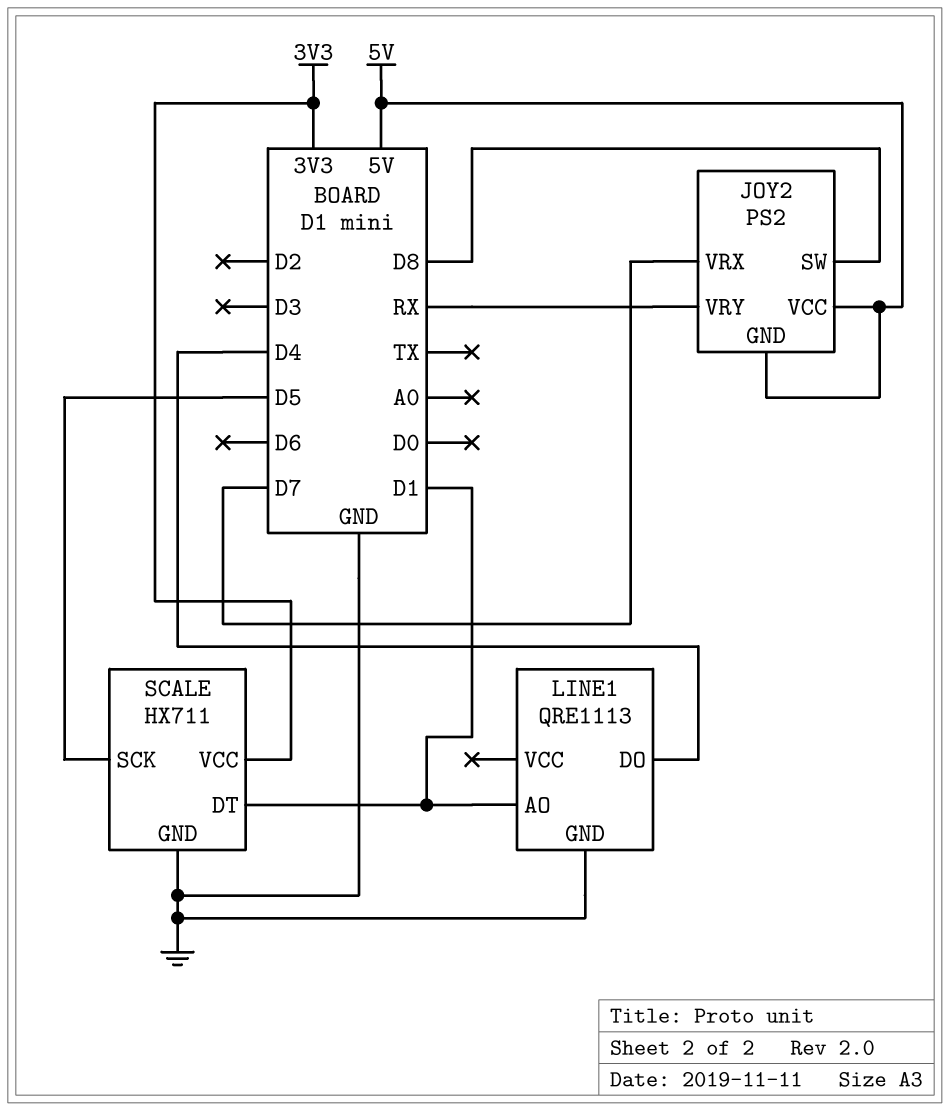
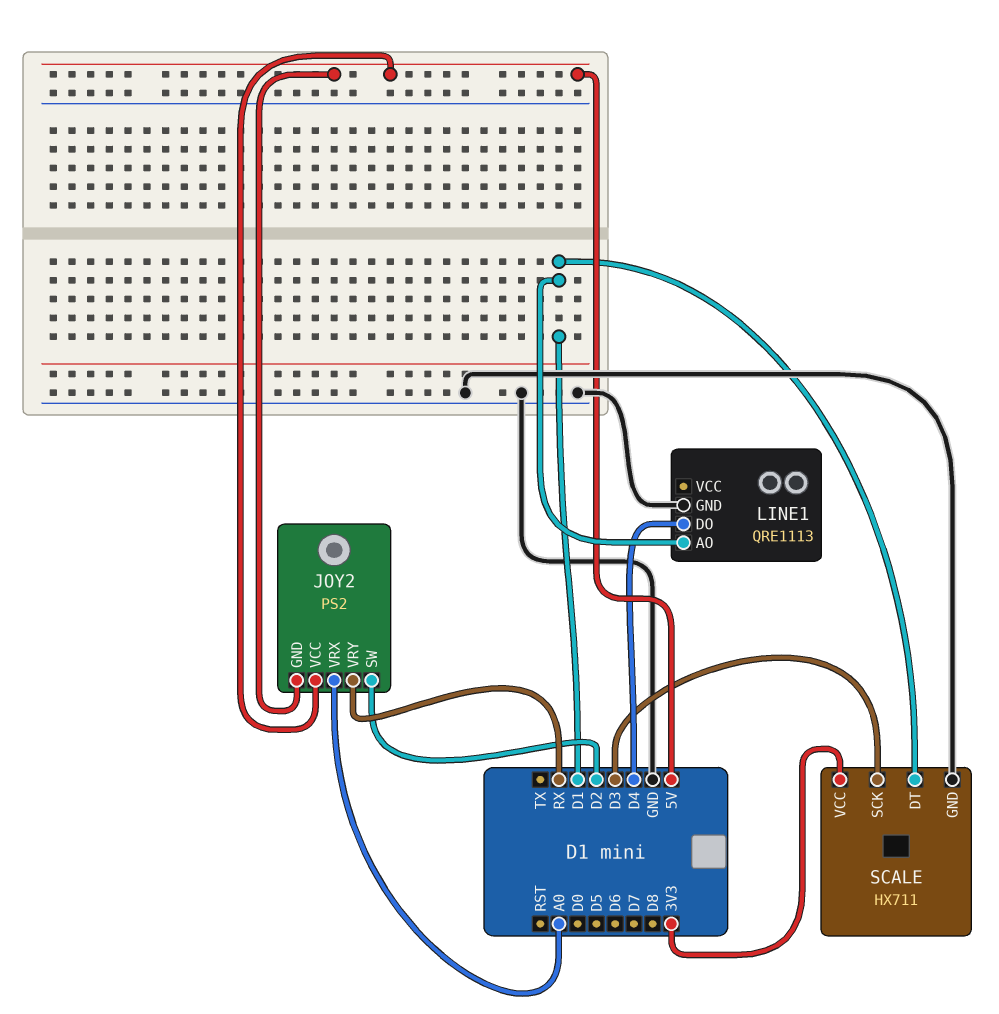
JOY2 pin SW: D8 -> D2
JOY2 pin VRX: D7 -> A0
SCALE pin SCK: D5 -> D3

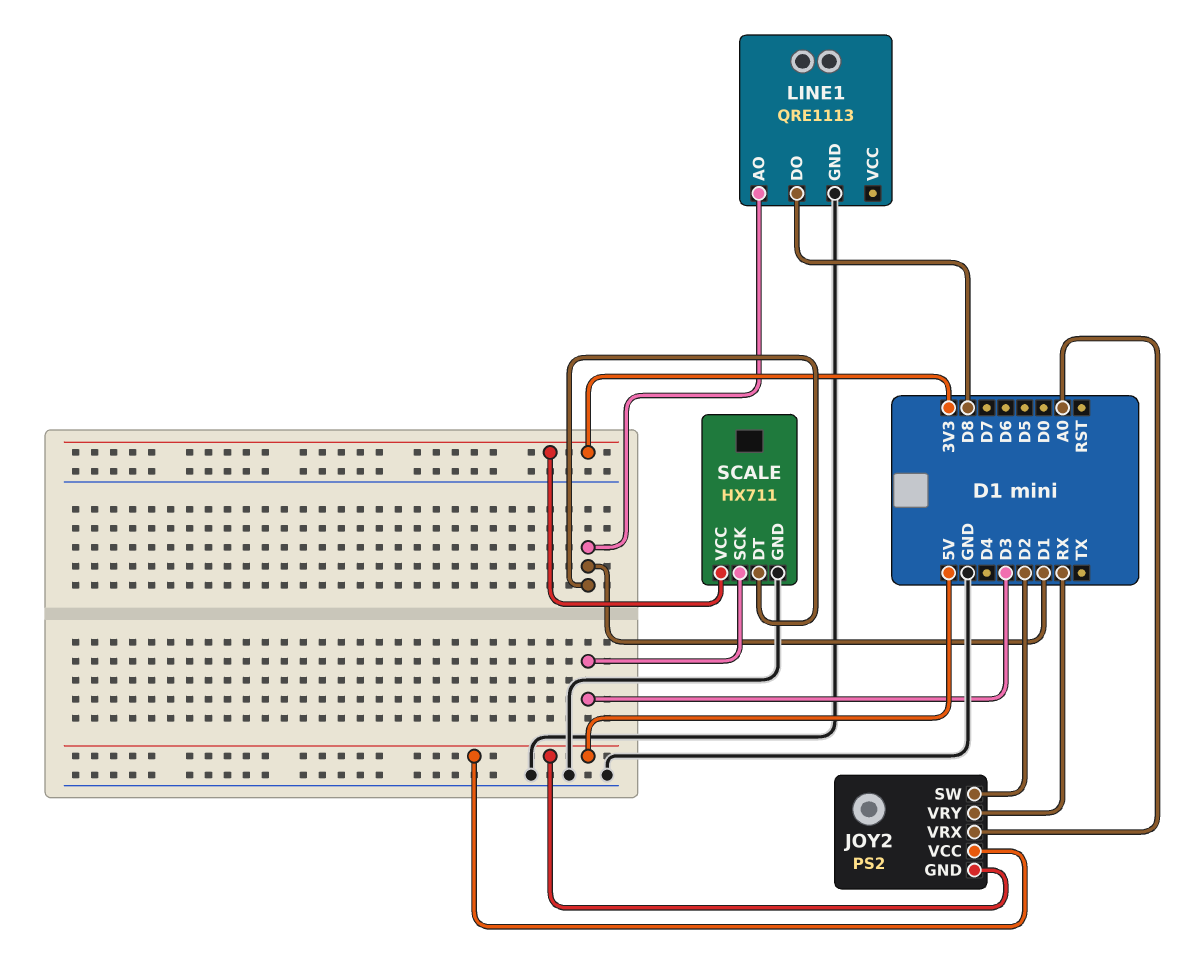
LINE1 pin DO: D4 -> D8

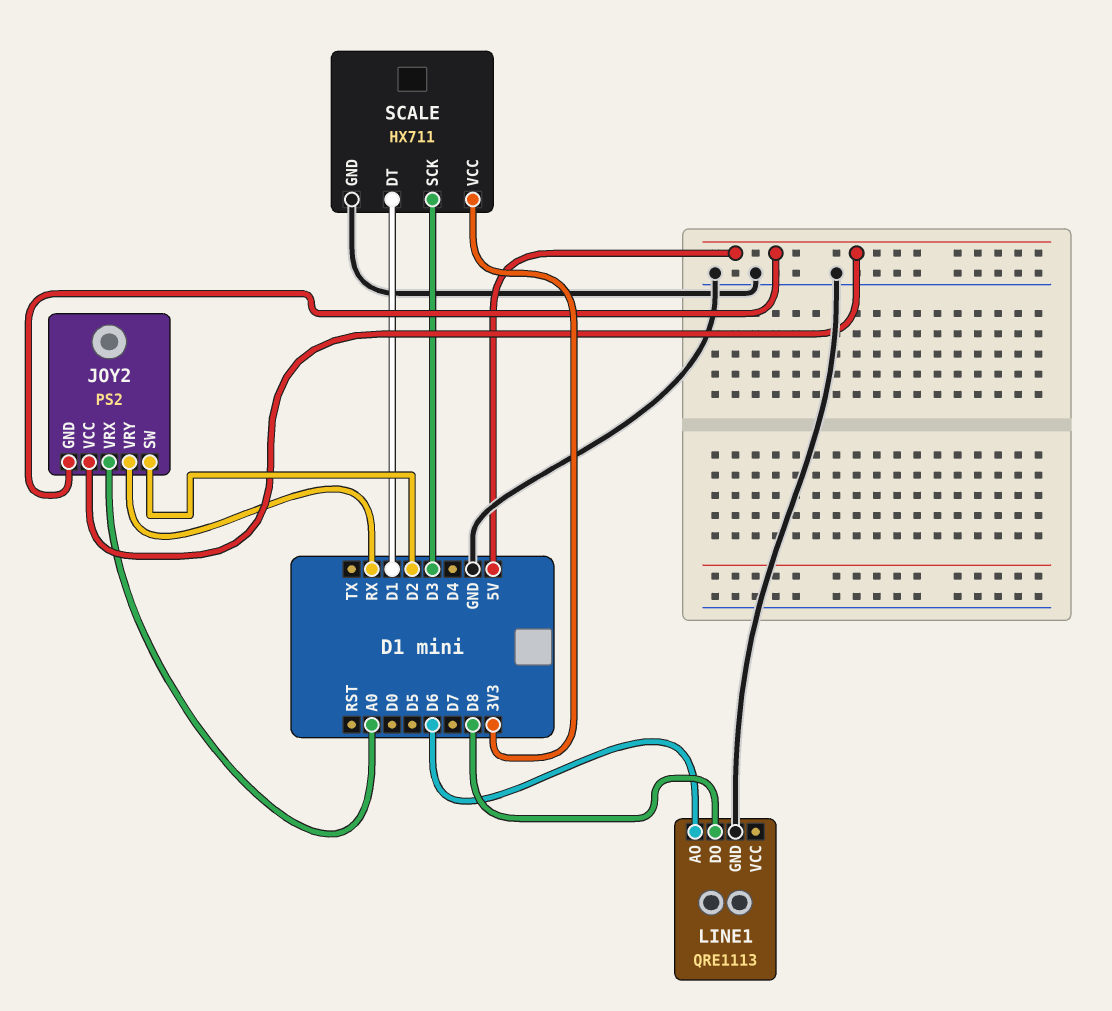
LINE1 pin AO: D1 -> D6

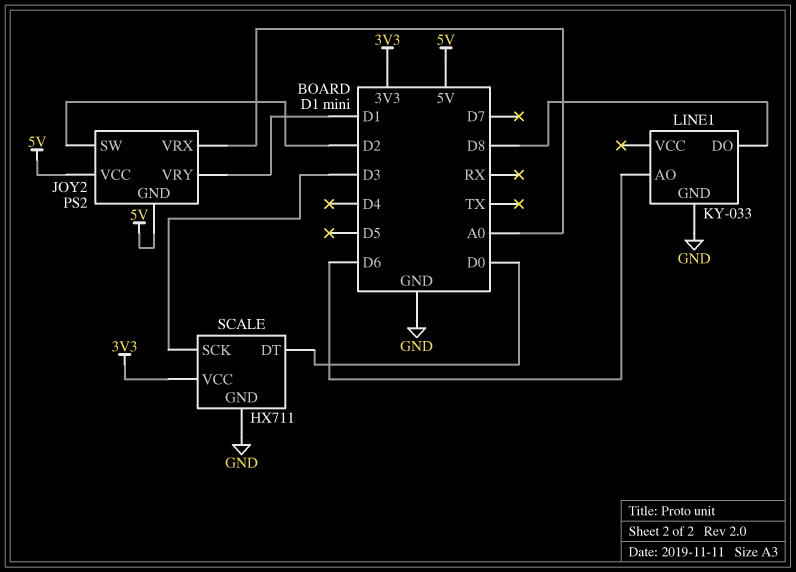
JOY2 pin VRY: RX -> D1
LINE1: QRE1113 -> KY-033
SCALE pin DT: D1 -> D0

